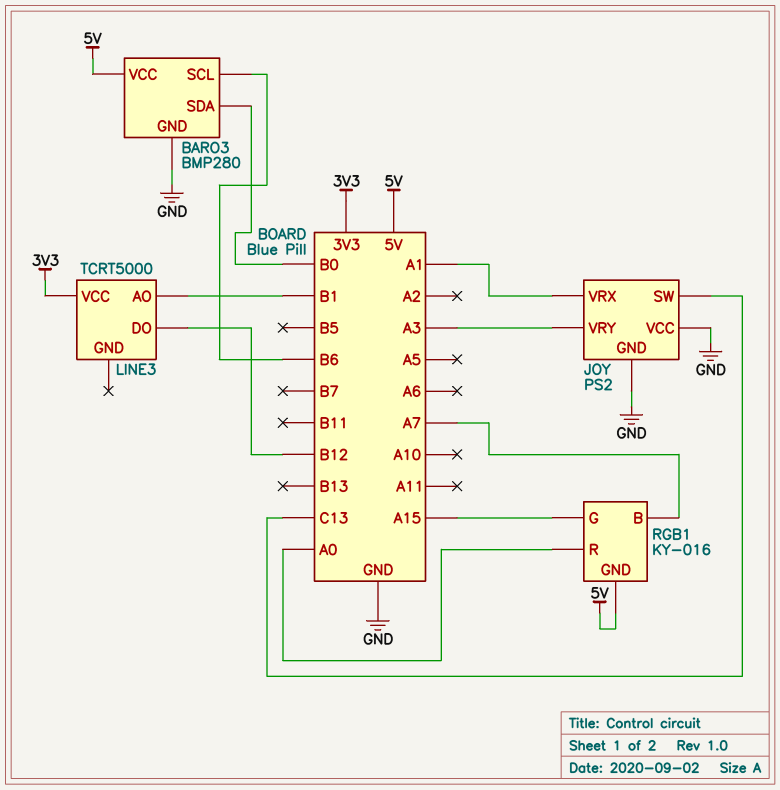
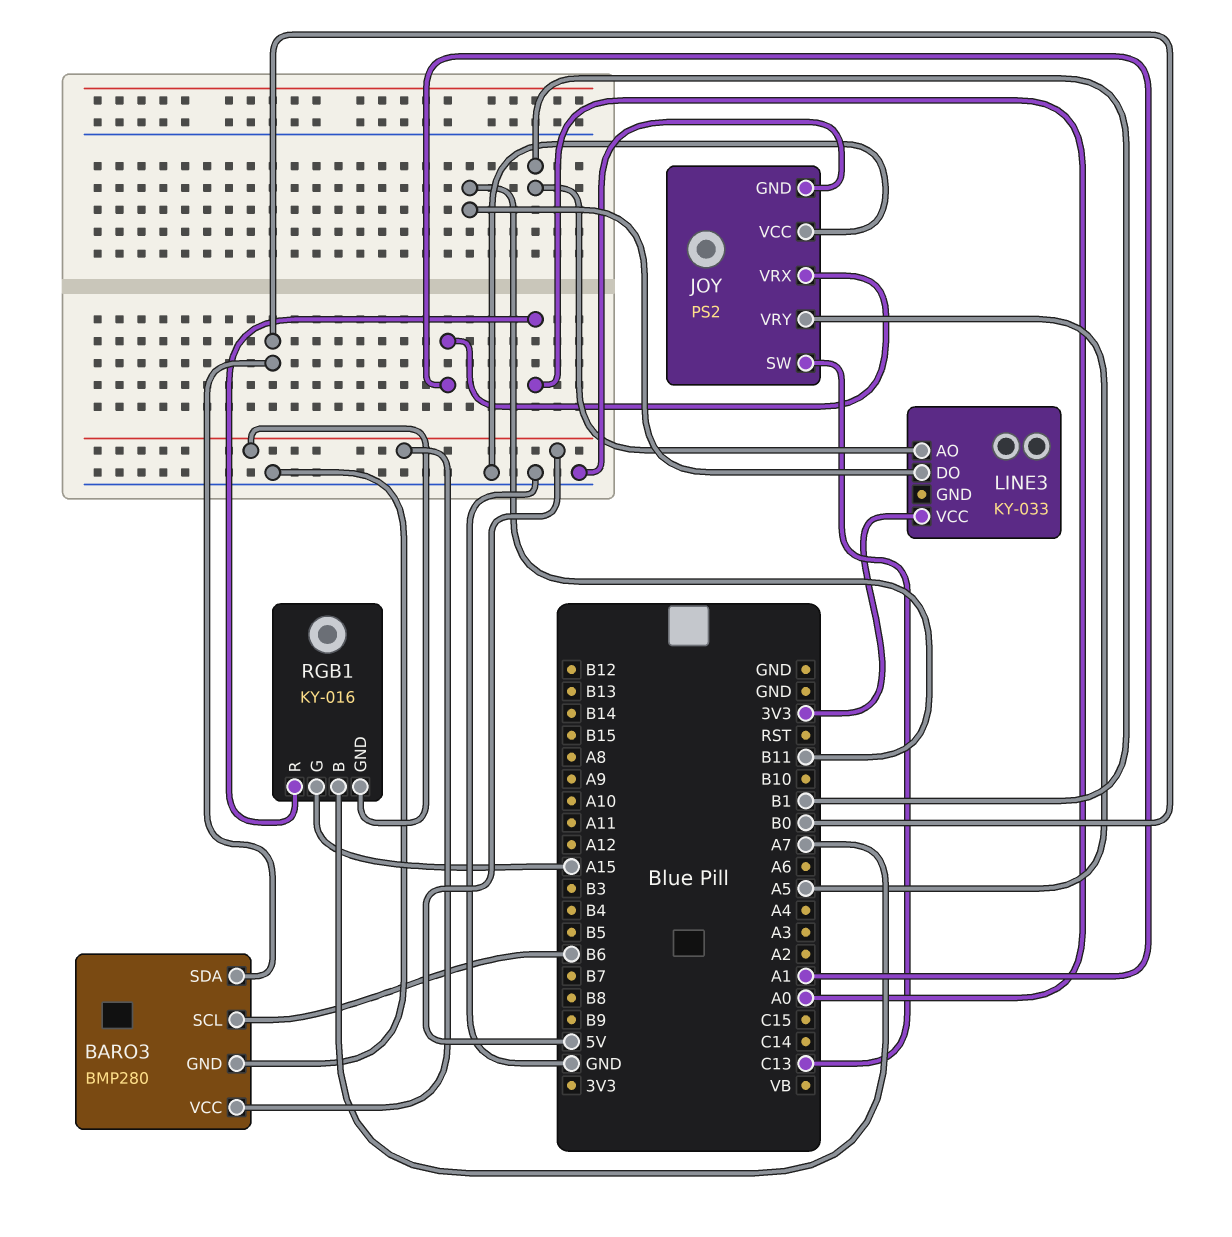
JOY pin VRY: A3 -> A5
LINE3: TCRT5000 -> KY-033
LINE3 pin DO: B12 -> B11

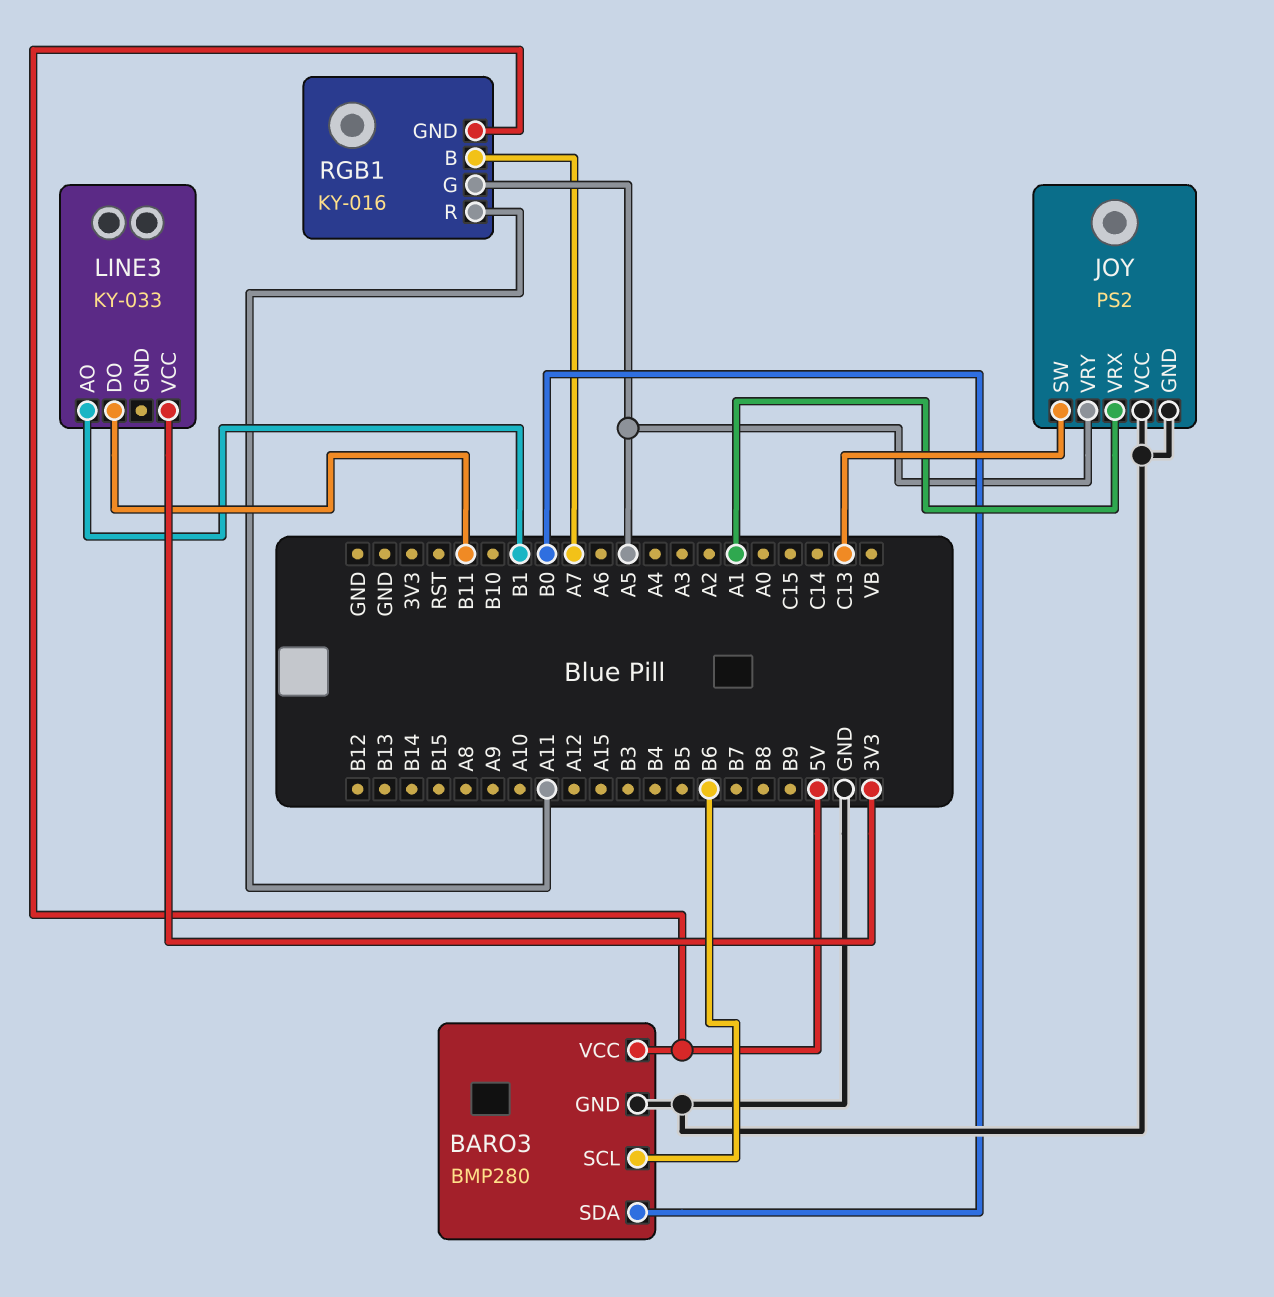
RGB1 pin G: A15 -> A5
RGB1 pin R: A0 -> A11

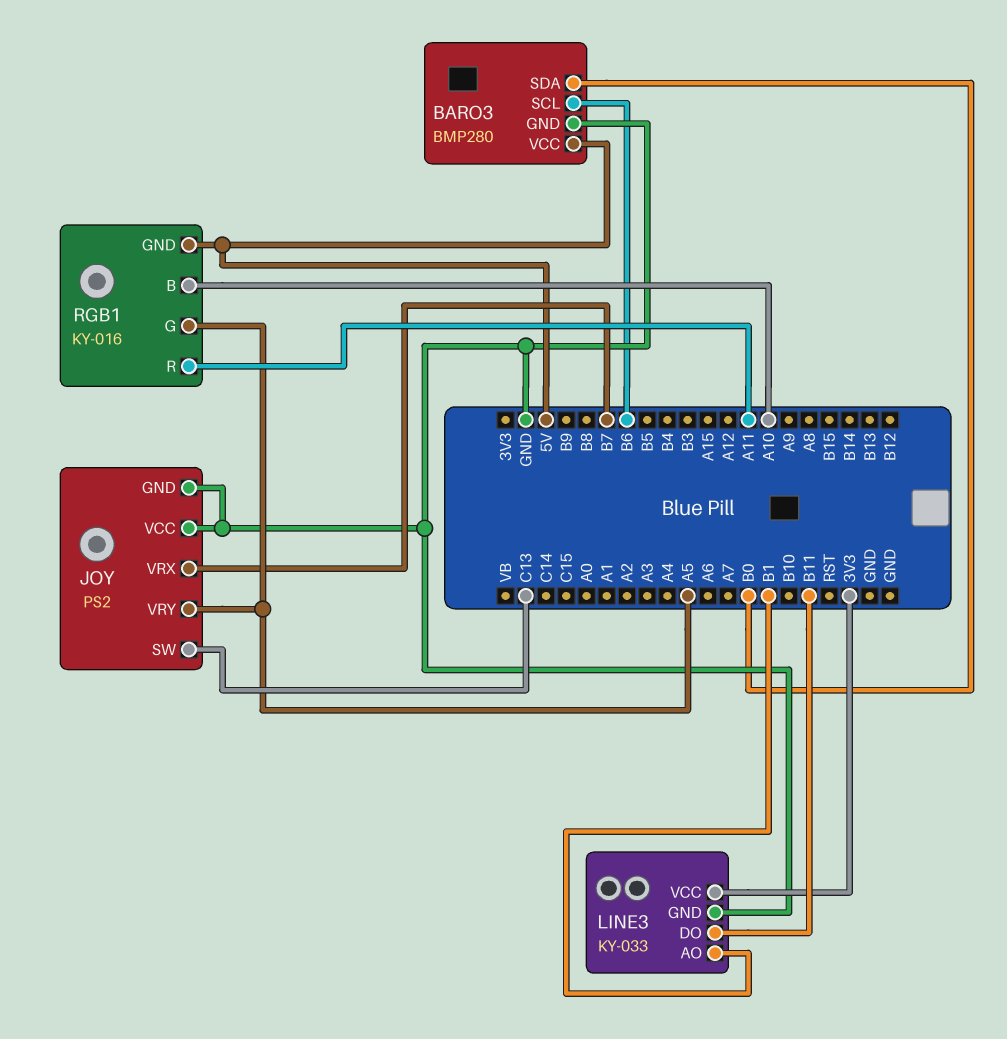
JOY pin VRX: A1 -> B7
LINE3 pin GND: none -> GND
RGB1 pin B: A7 -> A10

